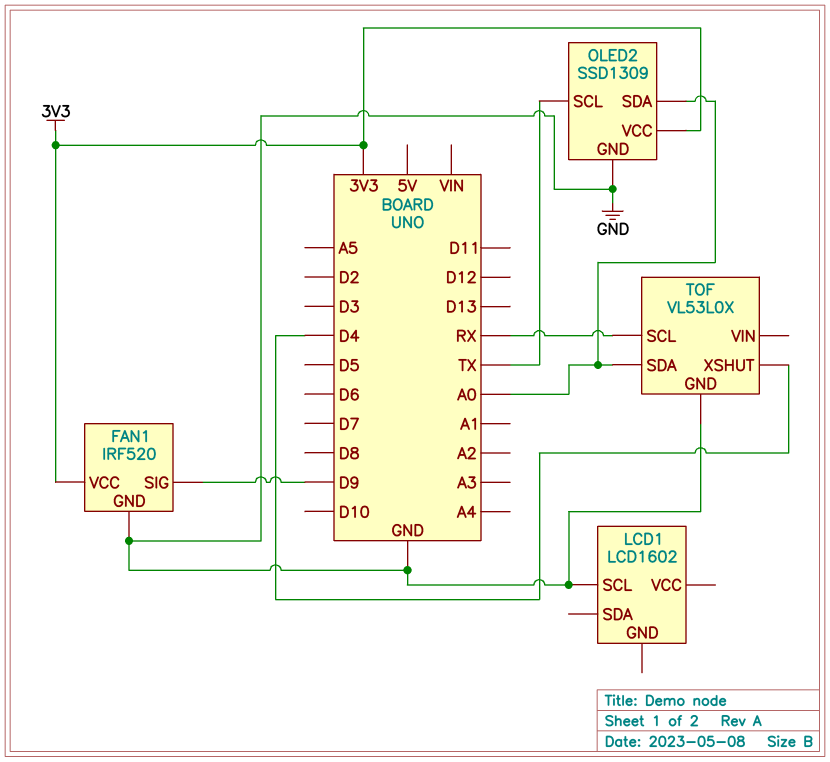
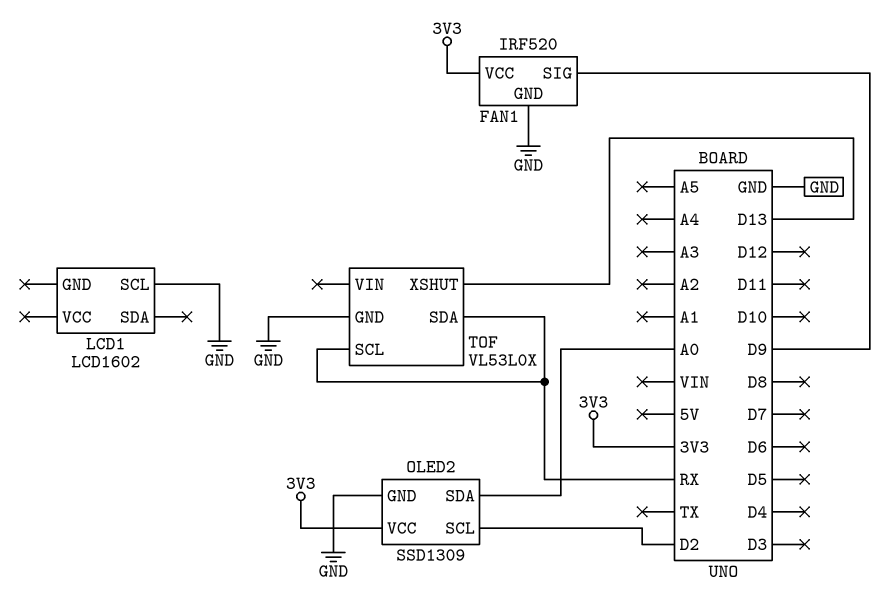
OLED2 pin SCL: TX -> D2
TOF pin SDA: A0 -> RX
TOF pin XSHUT: D4 -> D13

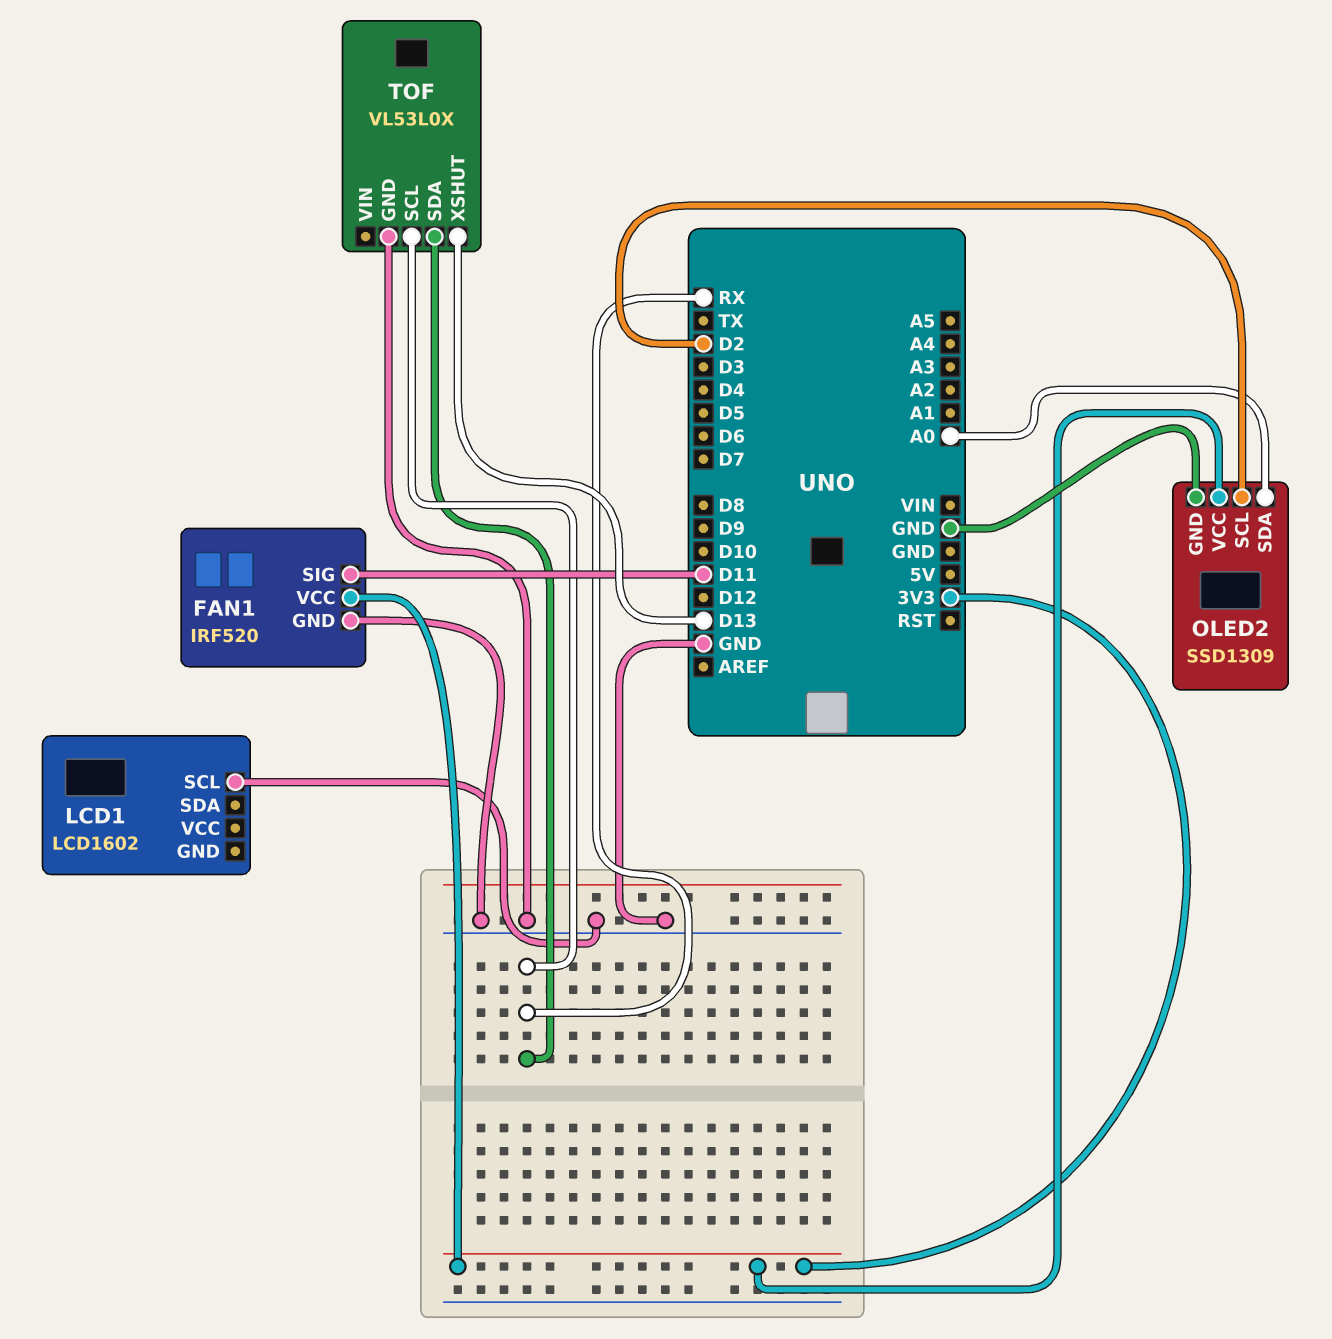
FAN1 pin SIG: D9 -> D11

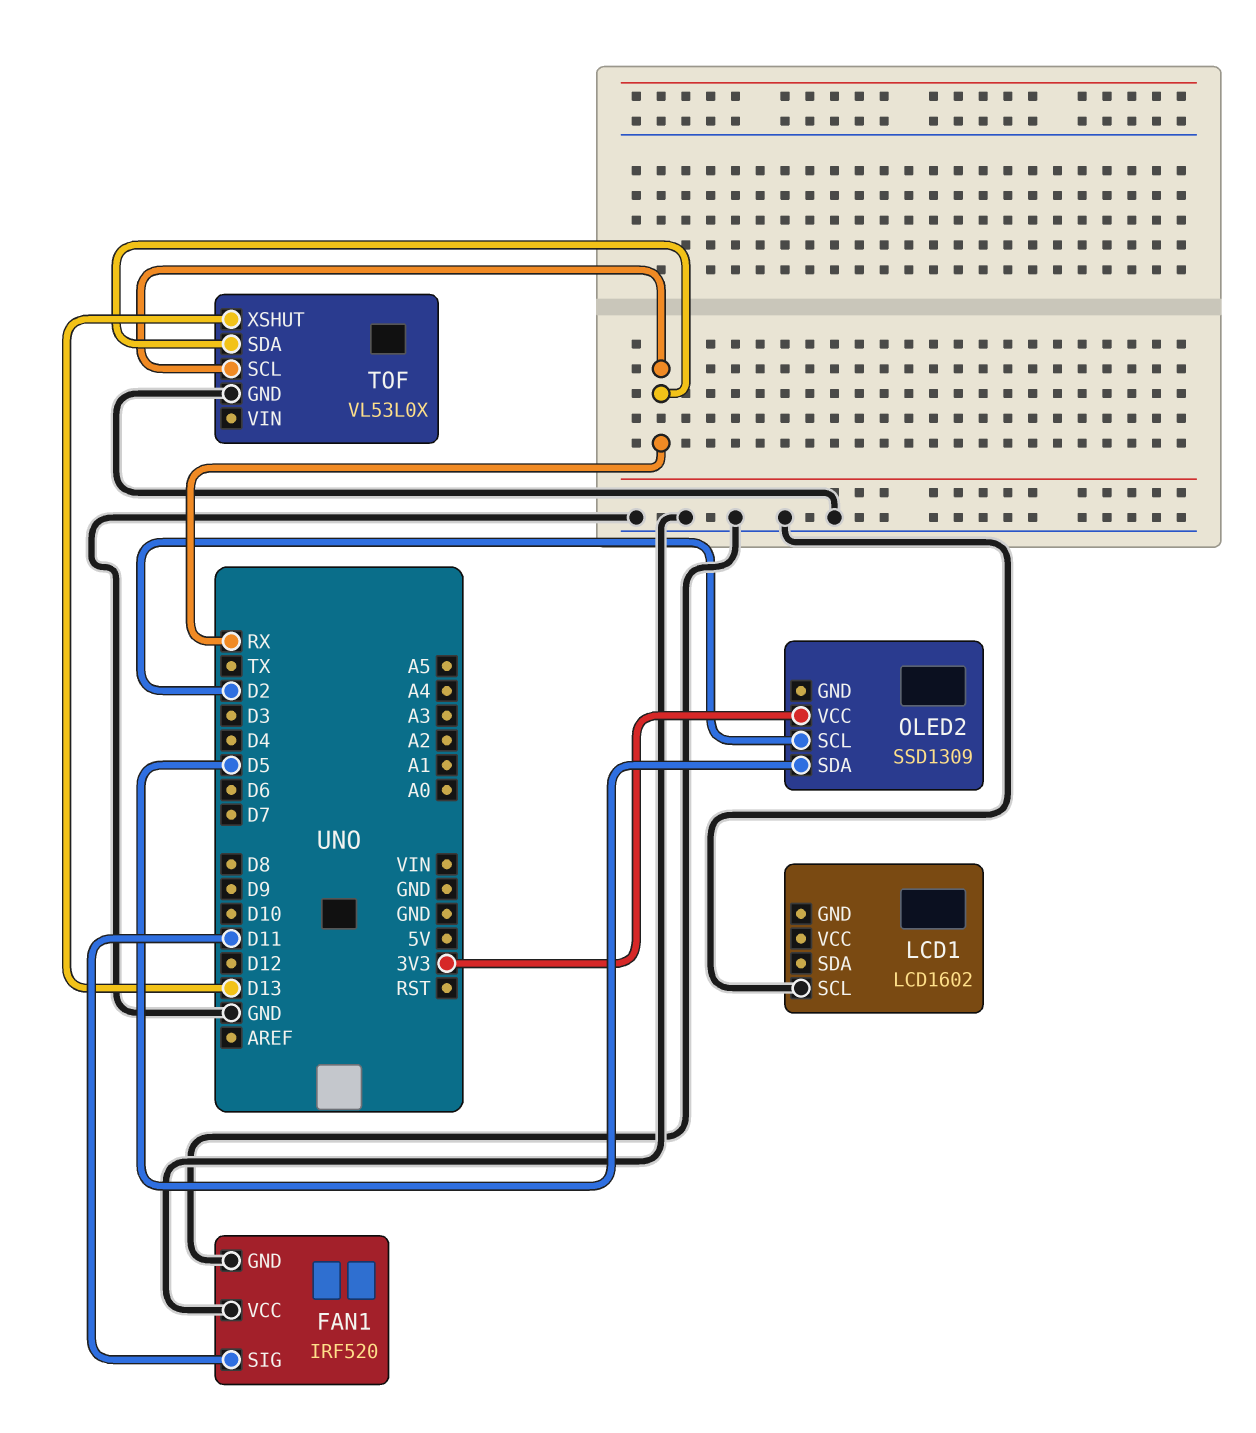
FAN1 pin VCC: 3V3 -> GND
OLED2 pin GND: GND -> none
OLED2 pin SDA: A0 -> D5

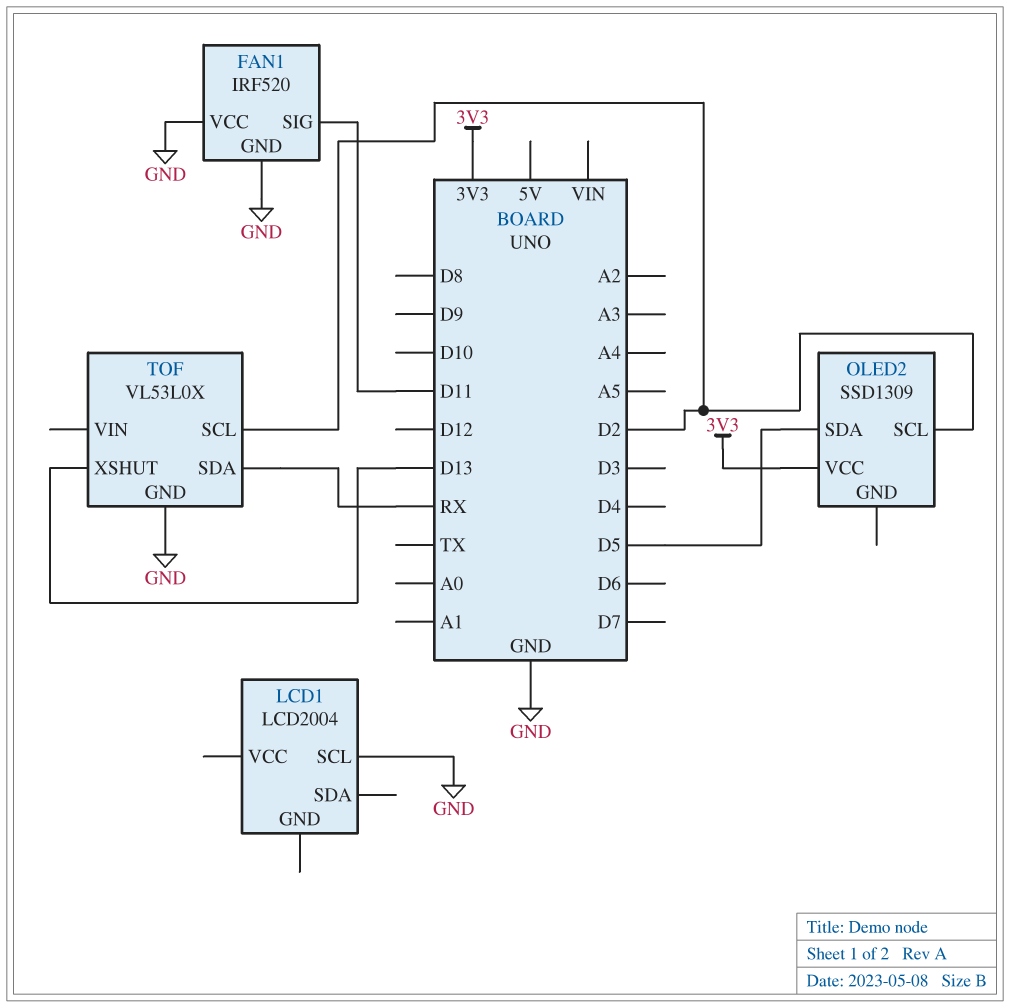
LCD1: LCD1602 -> LCD2004
TOF pin SCL: RX -> D2

